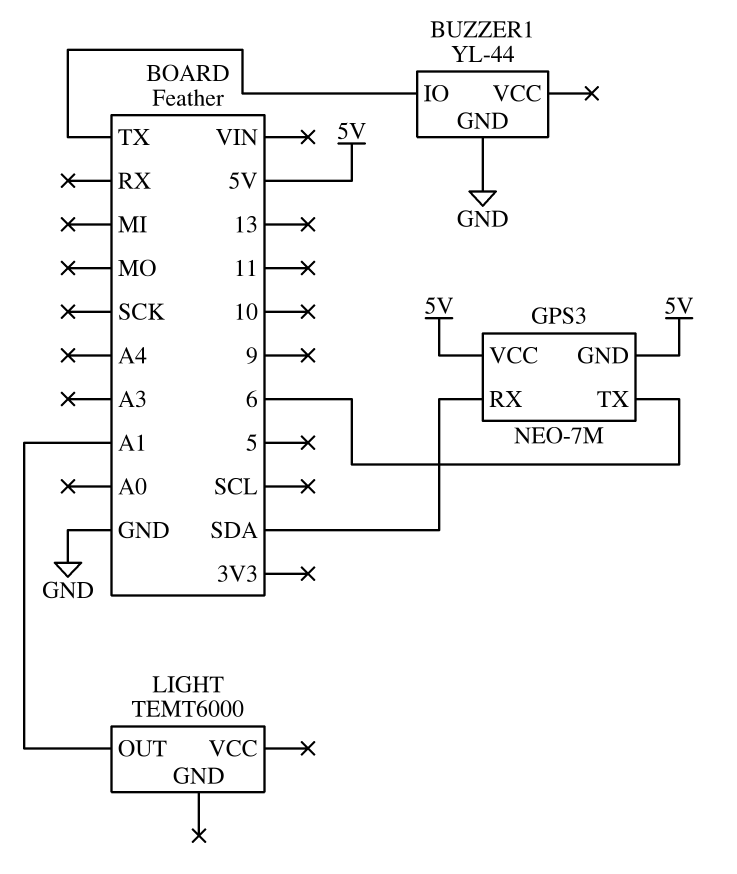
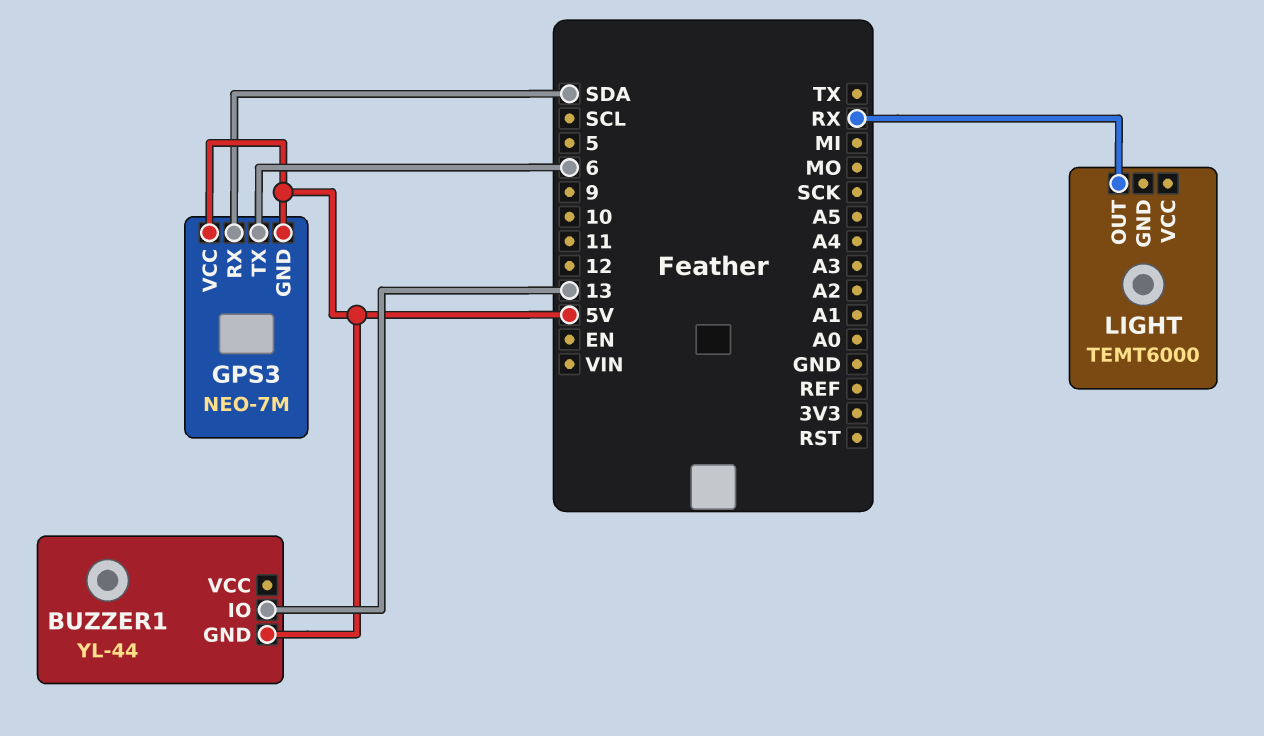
BUZZER1 pin GND: GND -> 5V
BUZZER1 pin IO: TX -> 13
LIGHT pin OUT: A1 -> RX

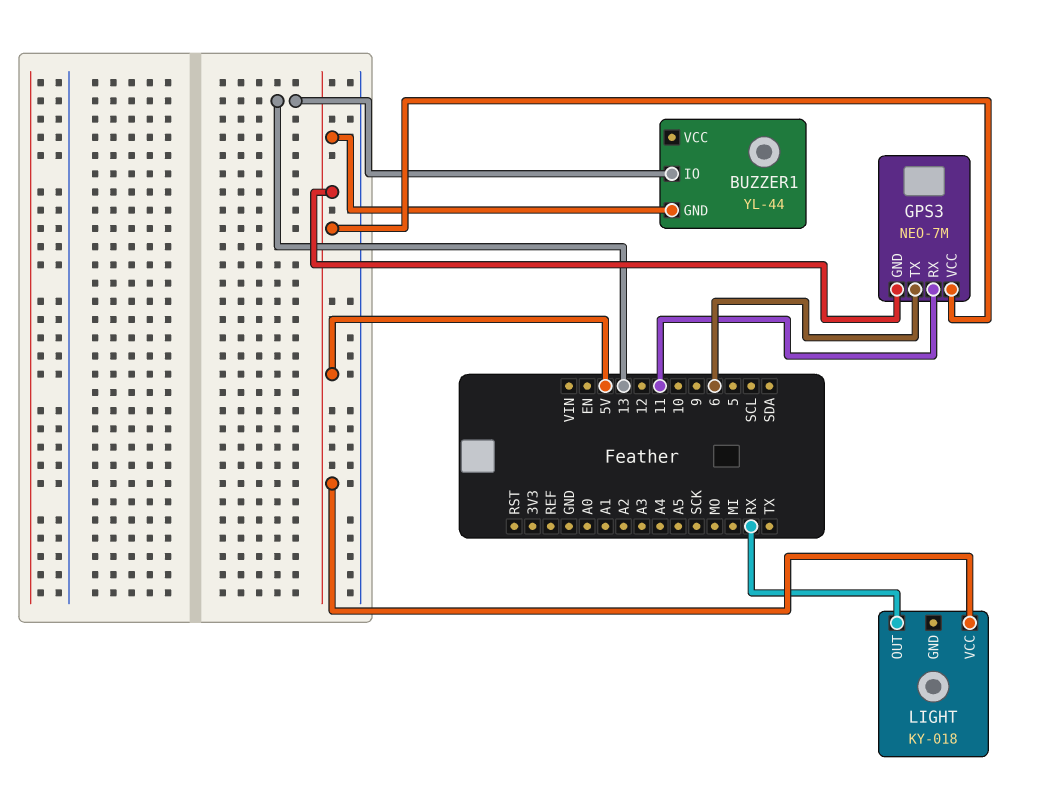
GPS3 pin RX: SDA -> 11
LIGHT: TEMT6000 -> KY-018
LIGHT pin VCC: none -> 5V

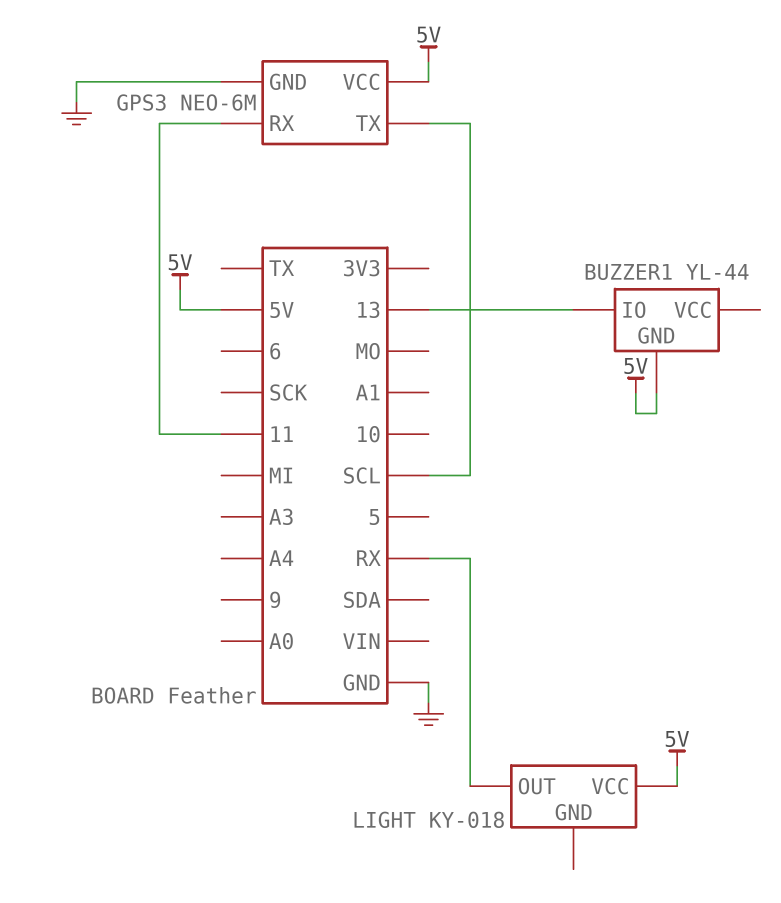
GPS3: NEO-7M -> NEO-6M
GPS3 pin GND: 5V -> GND
GPS3 pin TX: 6 -> SCL

